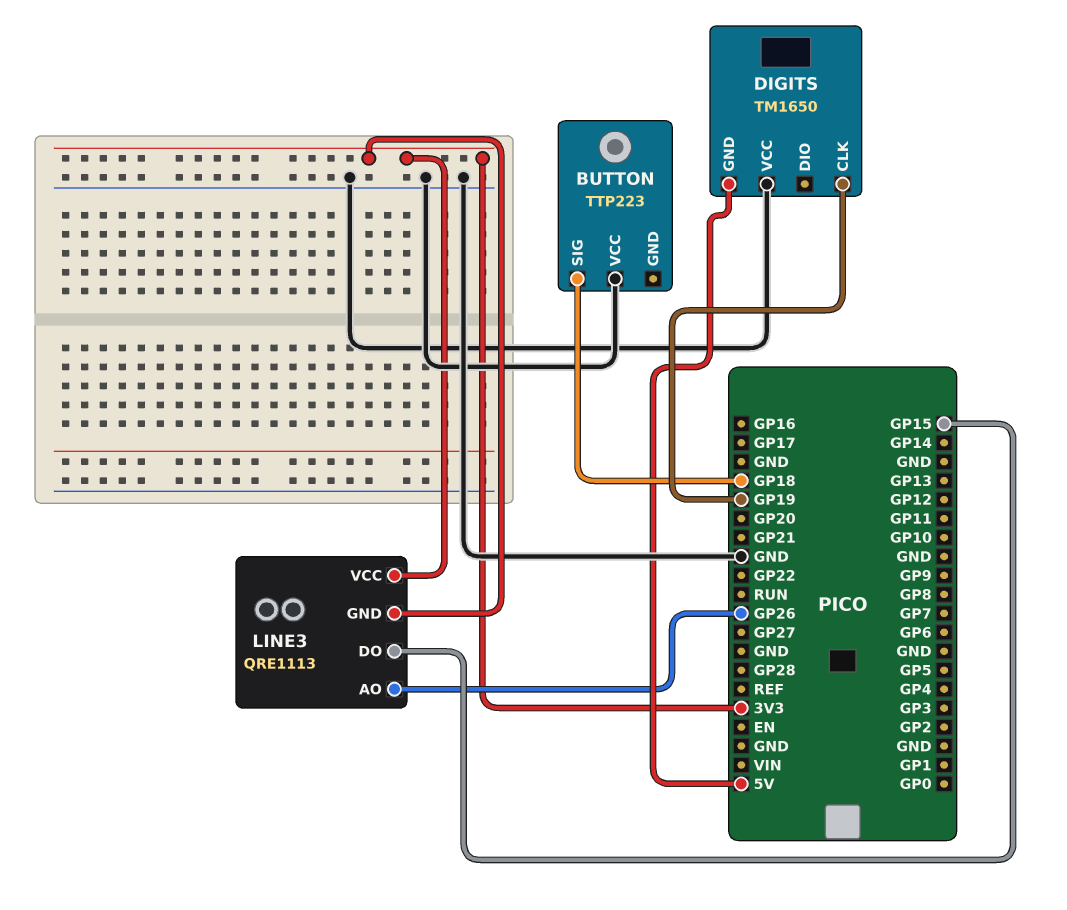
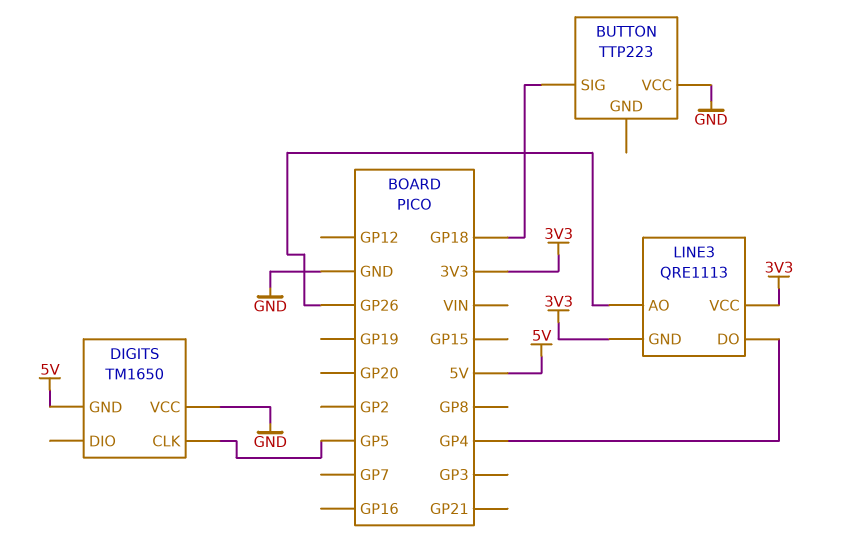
DIGITS pin CLK: GP19 -> GP5
LINE3 pin DO: GP15 -> GP4

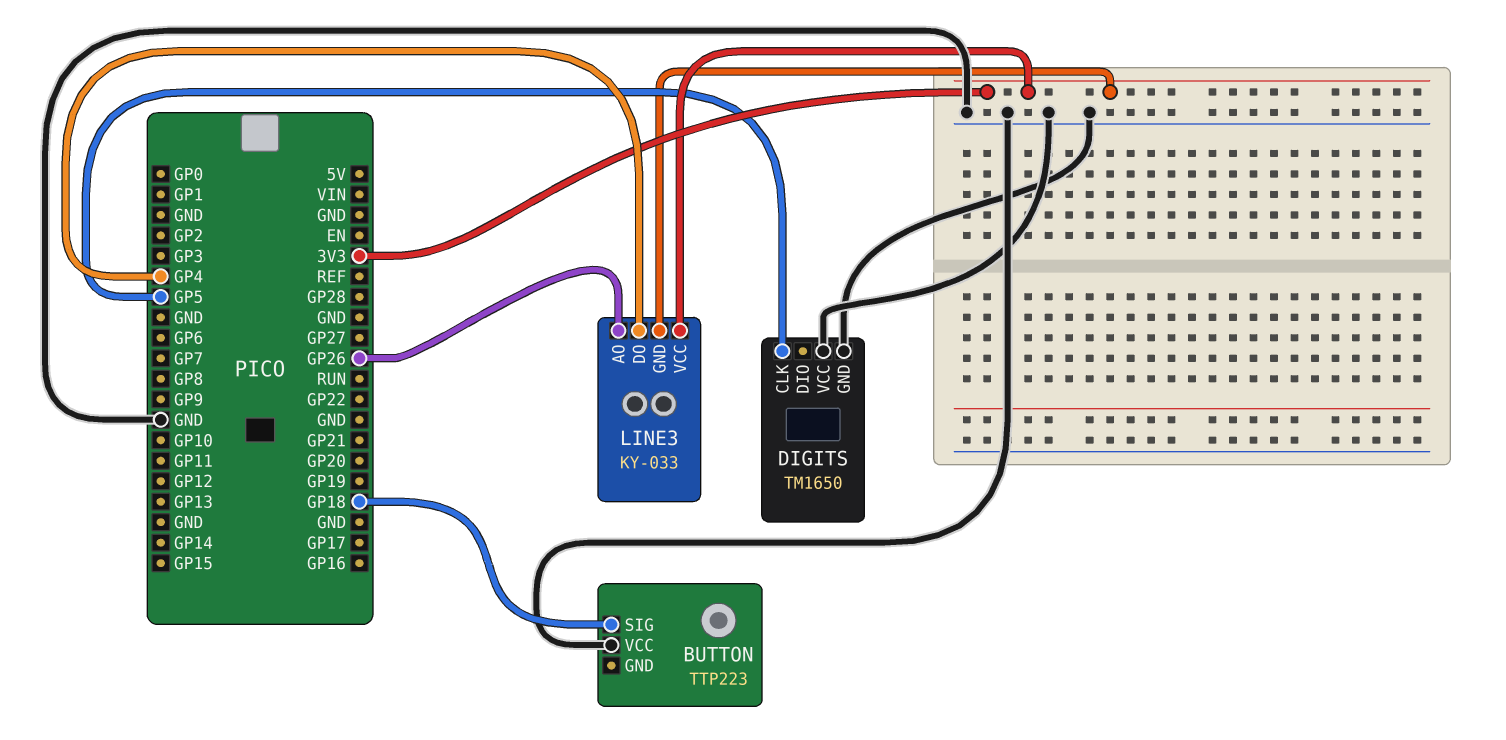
DIGITS pin GND: 5V -> GND
LINE3: QRE1113 -> KY-033

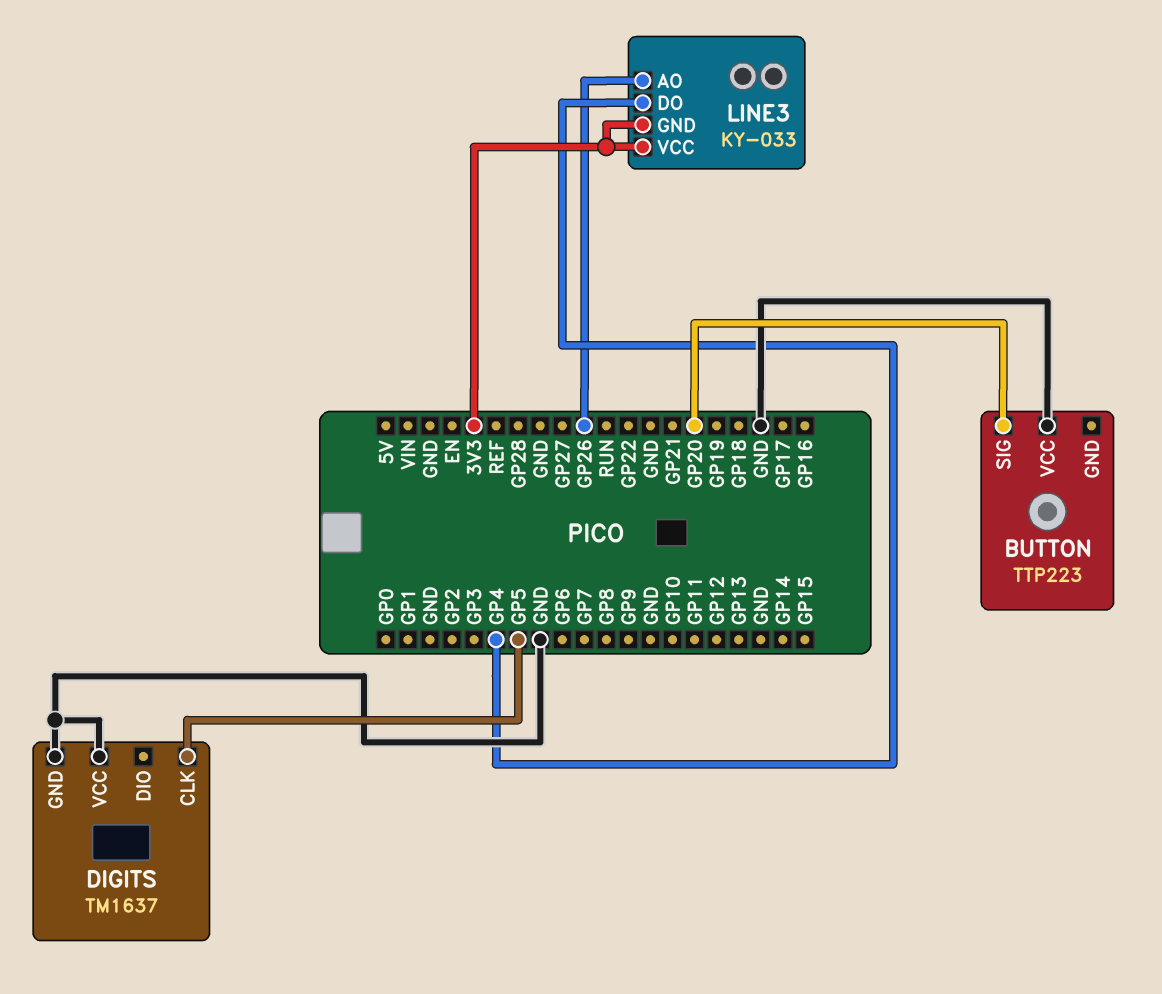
BUTTON pin SIG: GP18 -> GP20
DIGITS: TM1650 -> TM1637

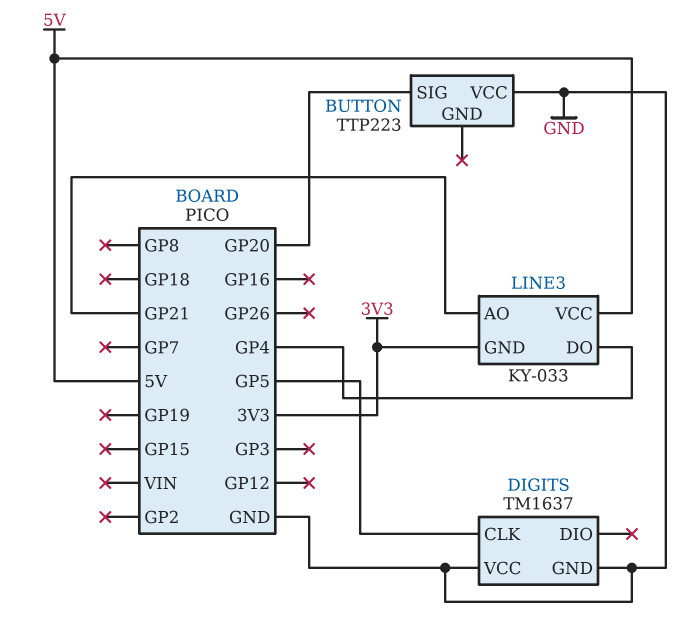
LINE3 pin AO: GP26 -> GP21
LINE3 pin VCC: 3V3 -> 5V

